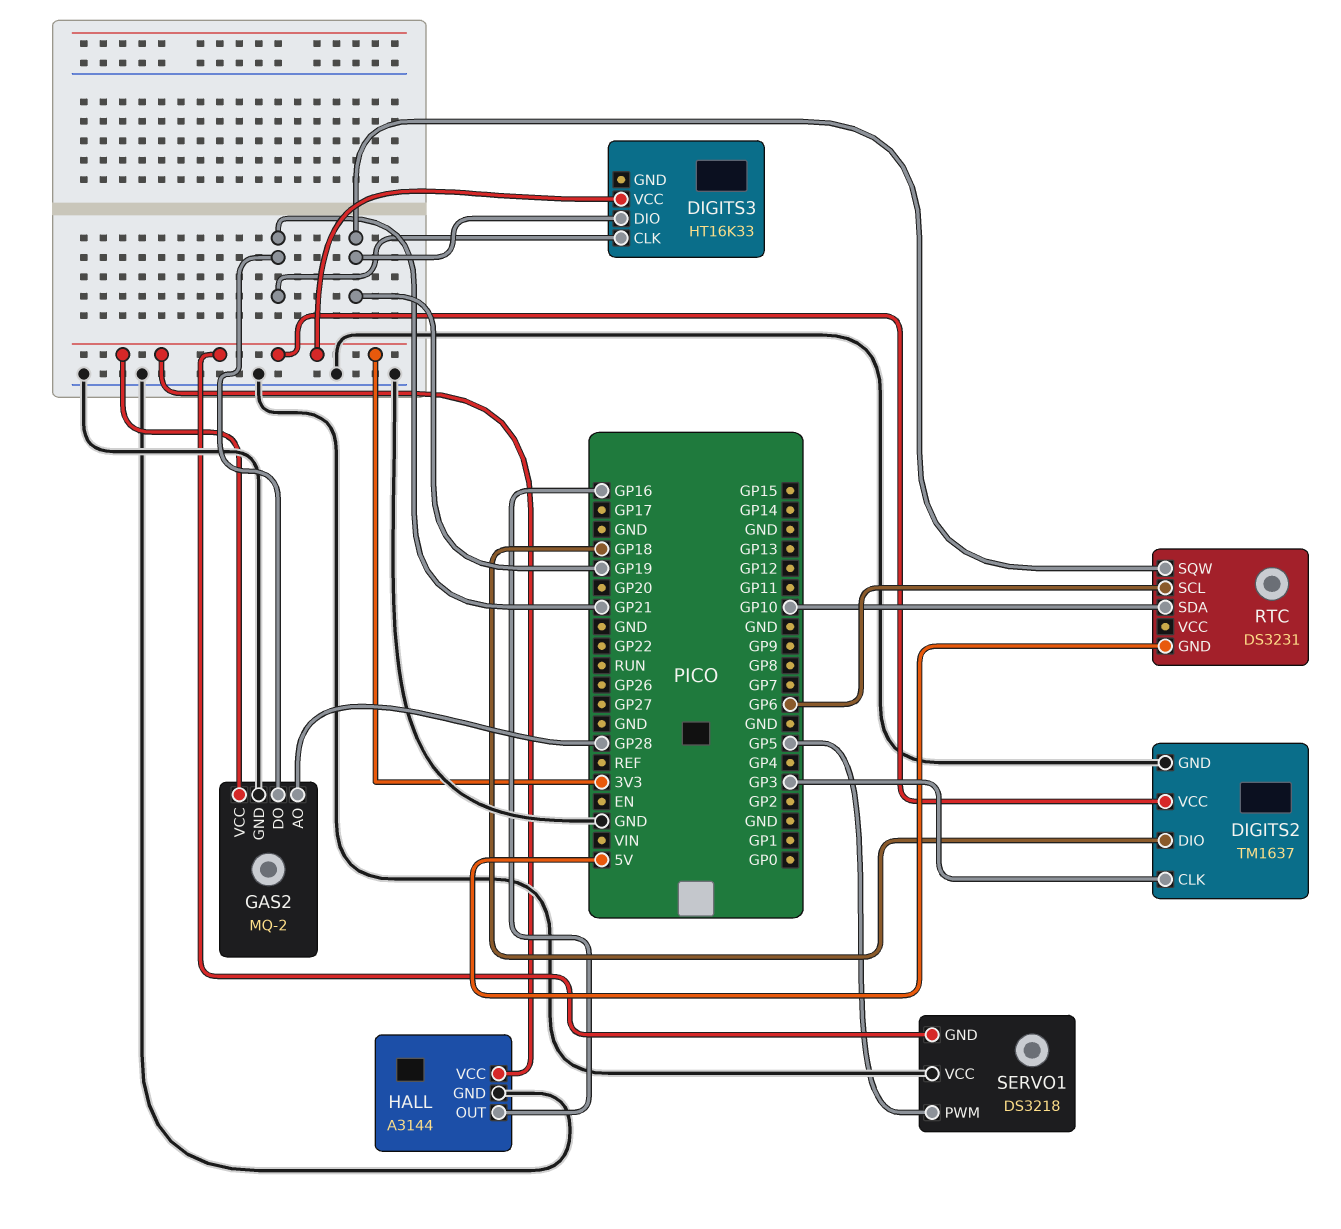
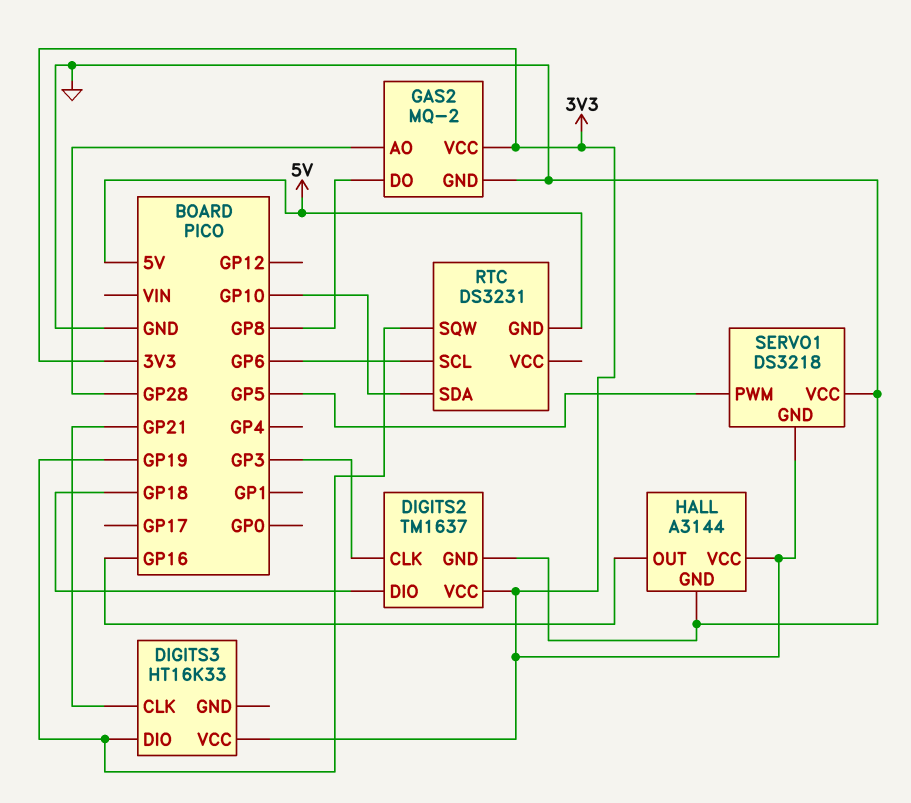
GAS2 pin DO: GP21 -> GP8

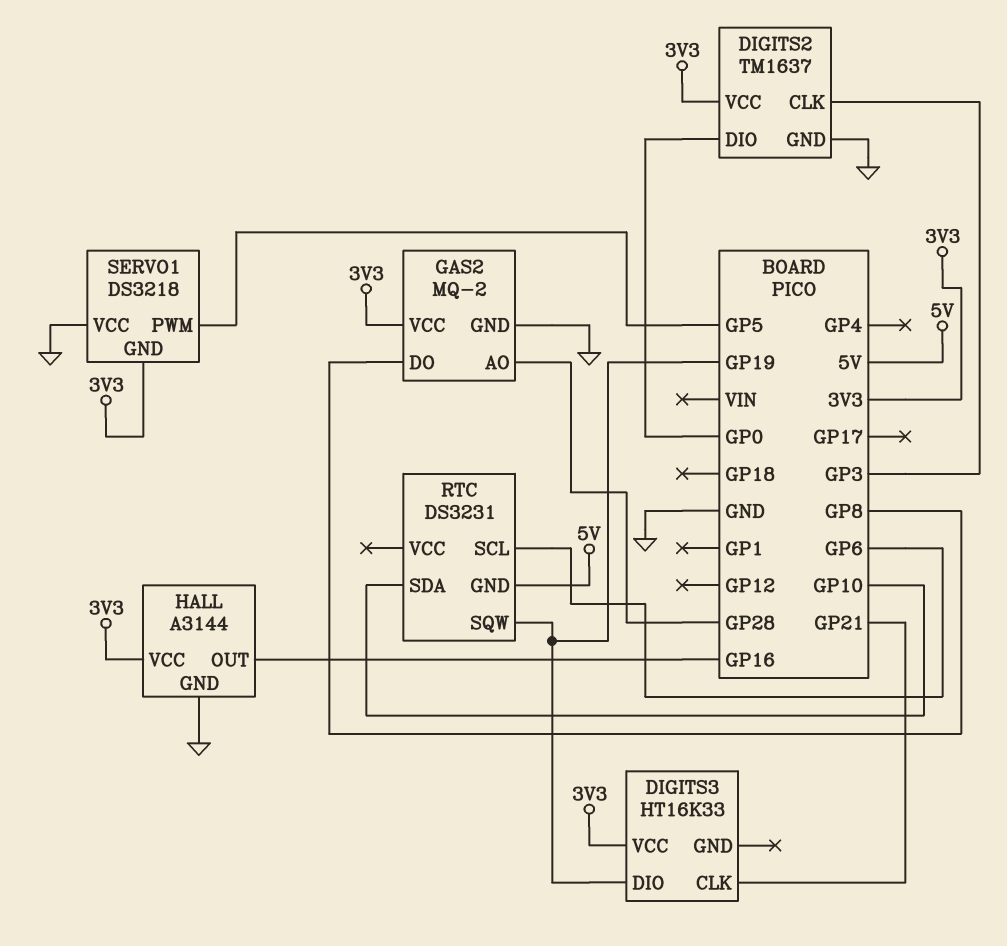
DIGITS2 pin DIO: GP18 -> GP0

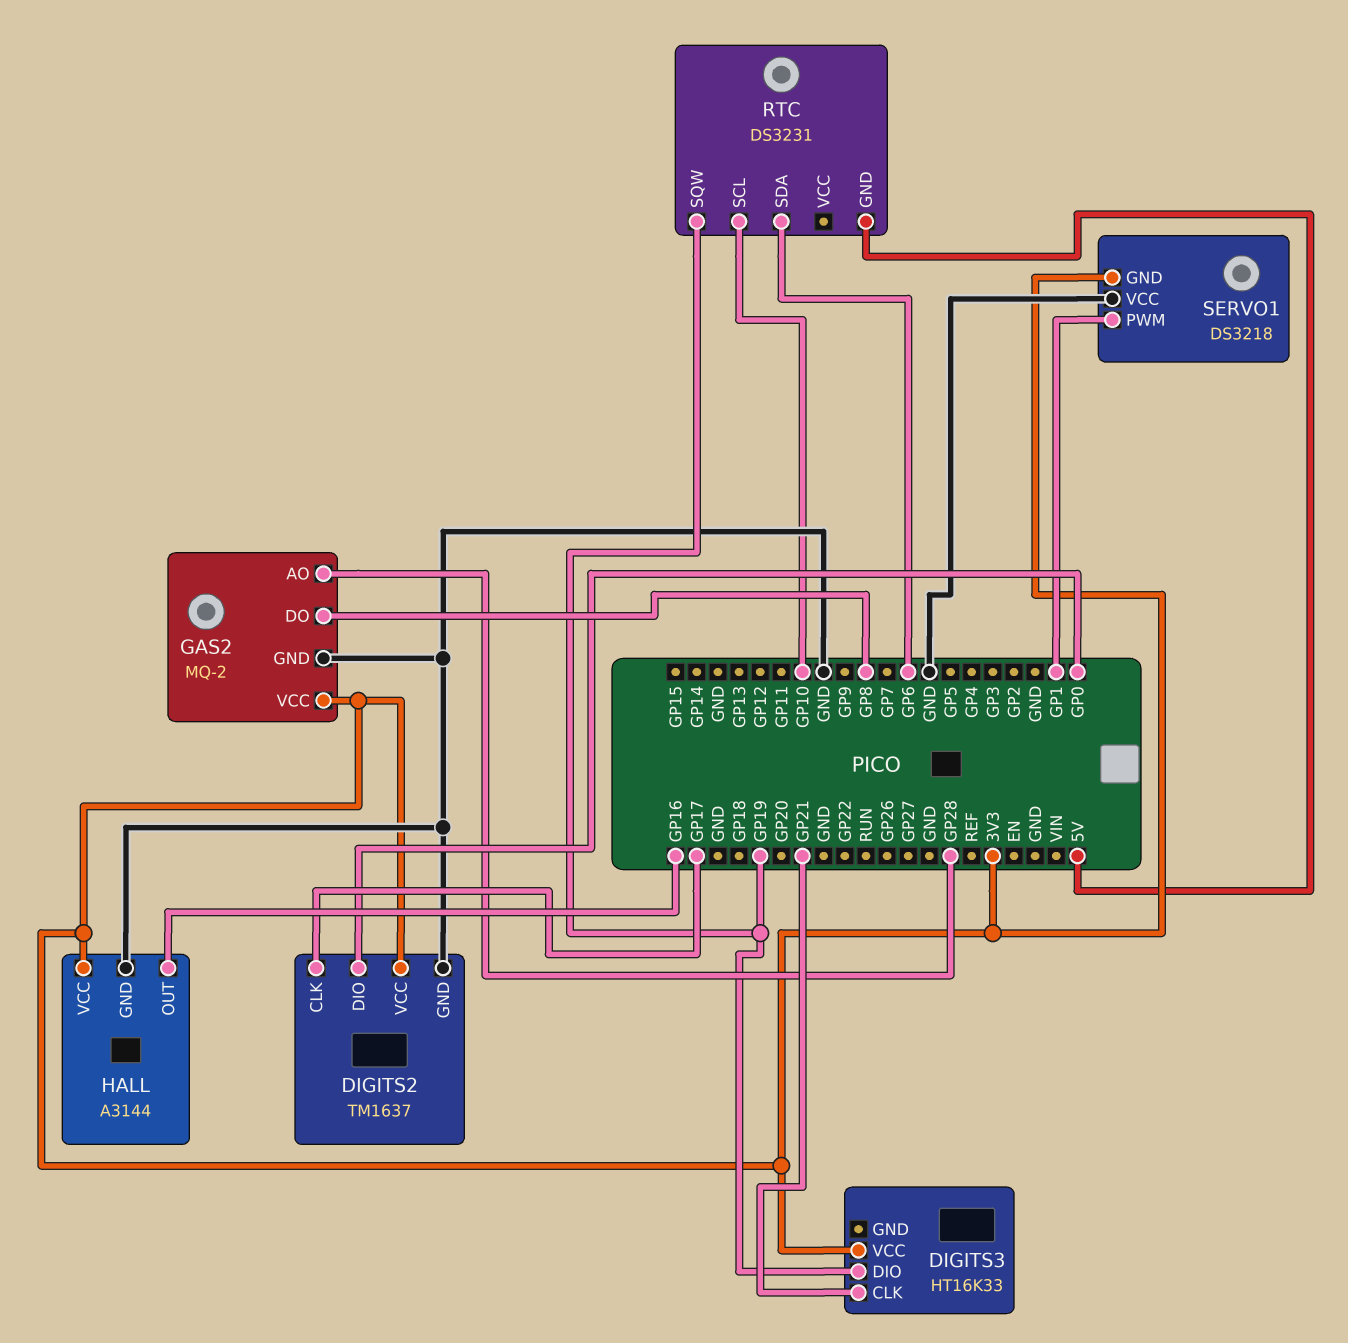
DIGITS2 pin CLK: GP3 -> GP17
RTC pin SCL: GP6 -> GP10
RTC pin SDA: GP10 -> GP6
SERVO1 pin PWM: GP5 -> GP1

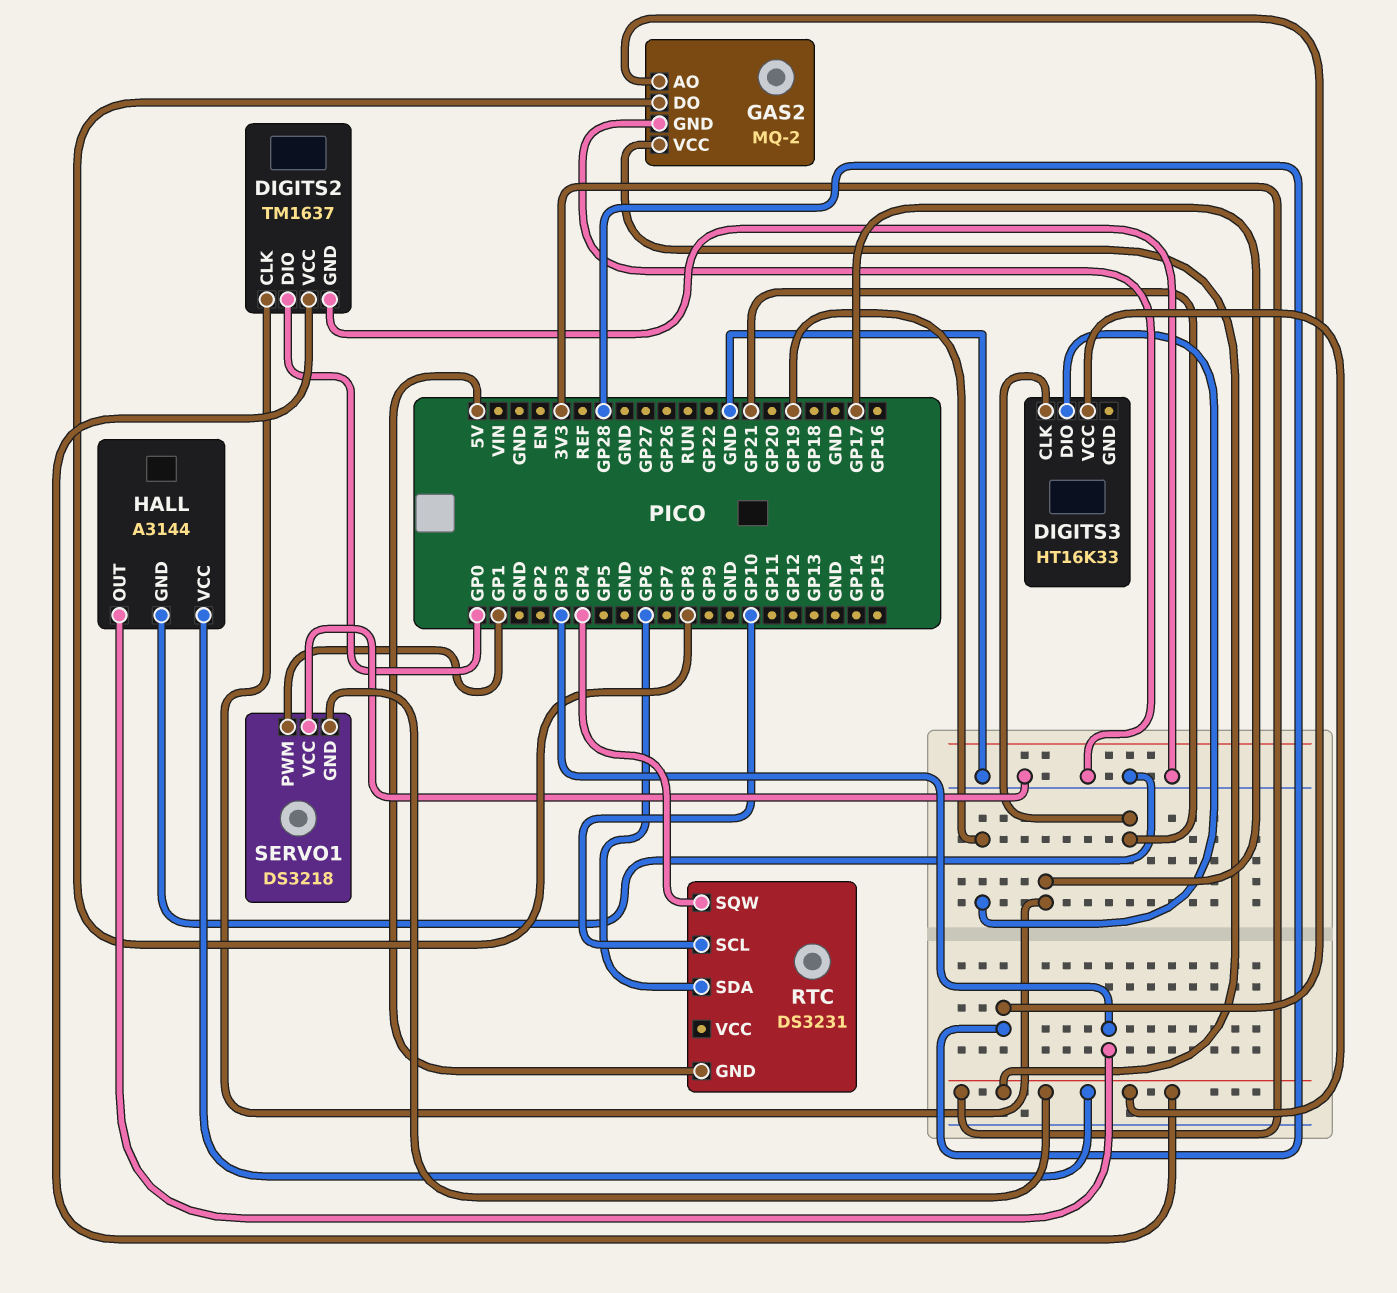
HALL pin OUT: GP16 -> GP3
RTC pin SQW: GP19 -> GP4

